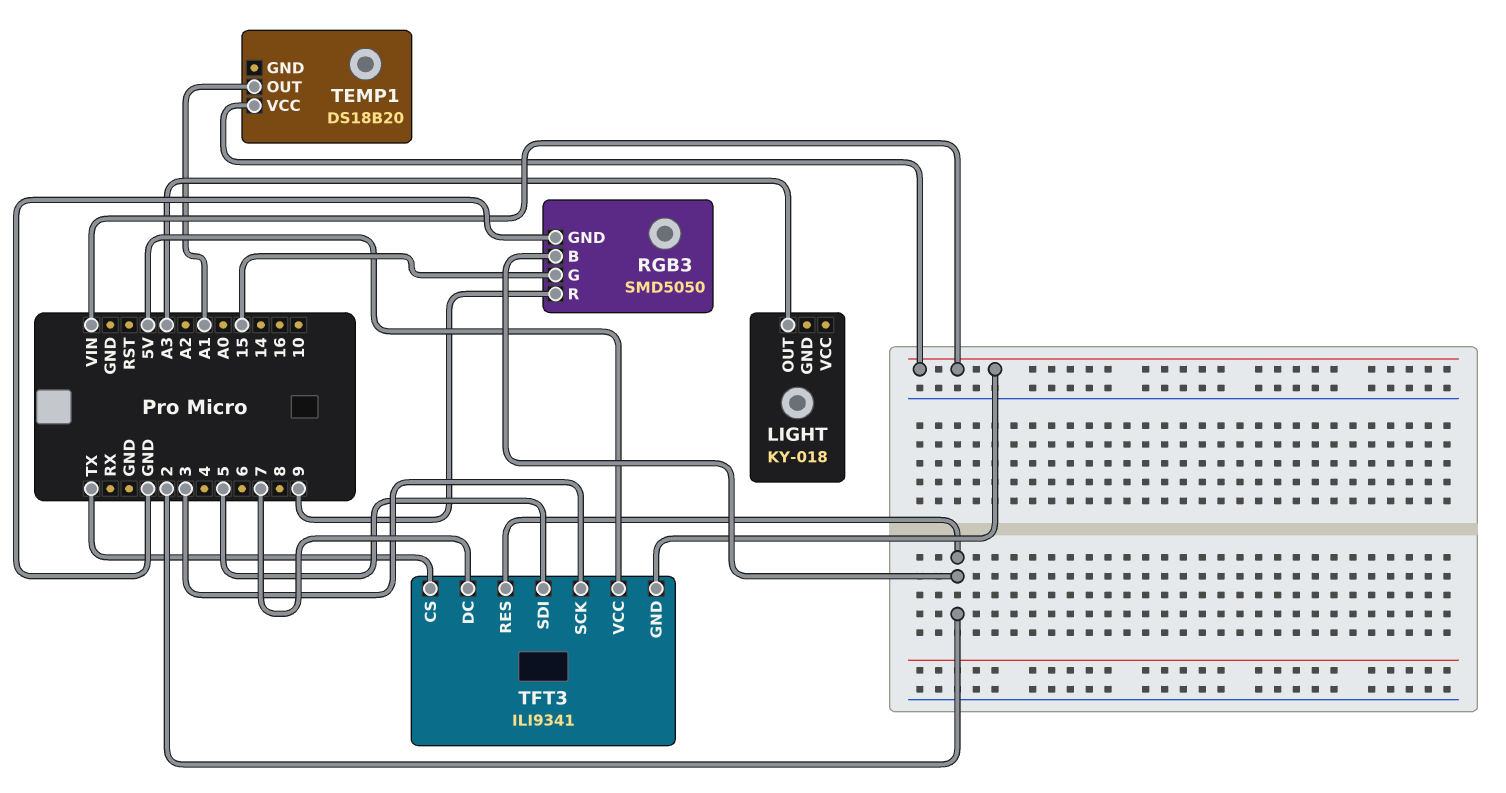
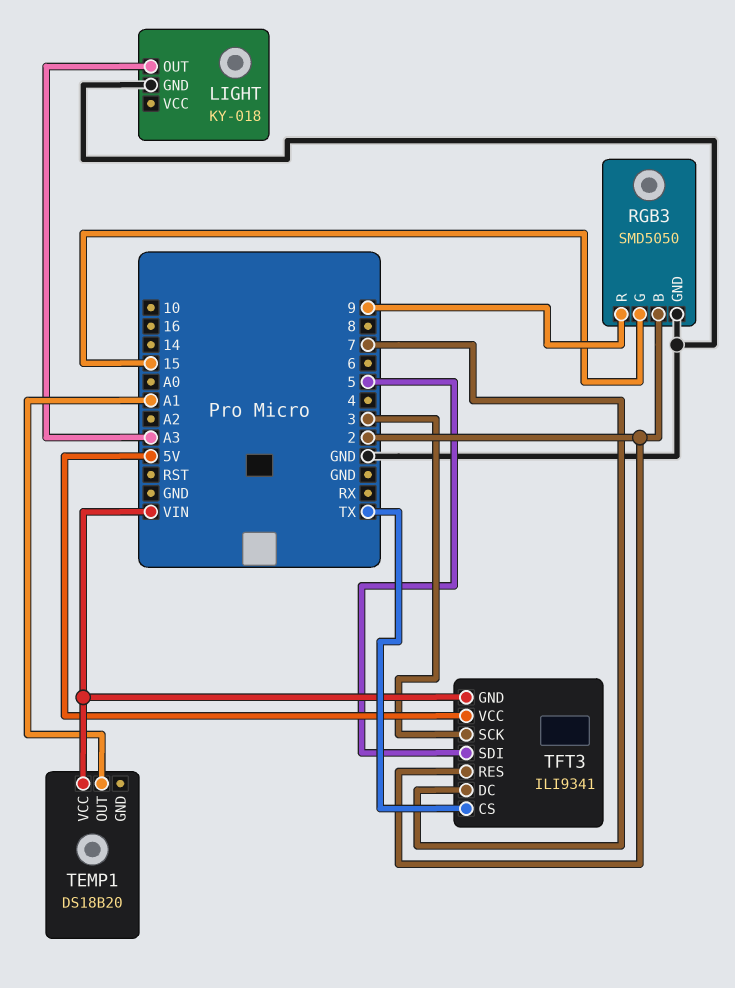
LIGHT pin GND: none -> GND

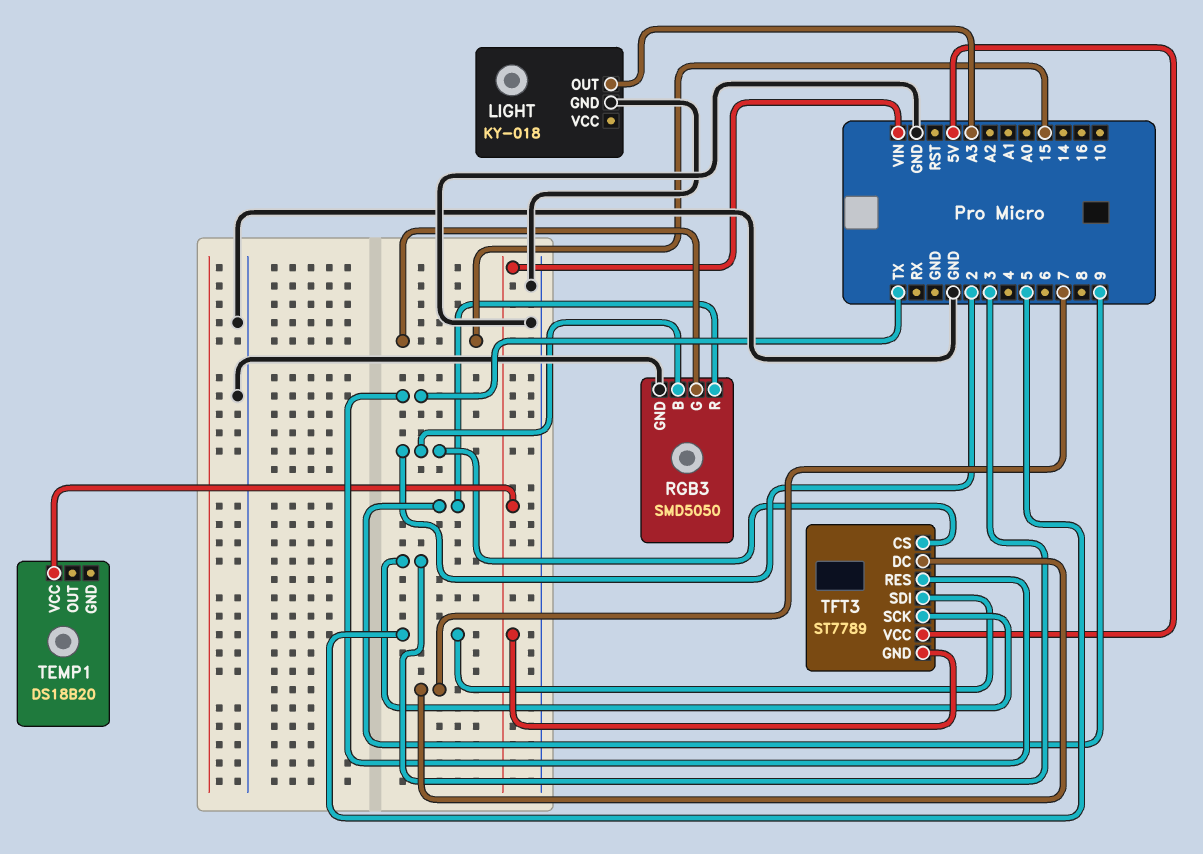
TEMP1 pin OUT: A1 -> none
TFT3: ILI9341 -> ST7789
TFT3 pin CS: TX -> 2
TFT3 pin RES: 2 -> TX

